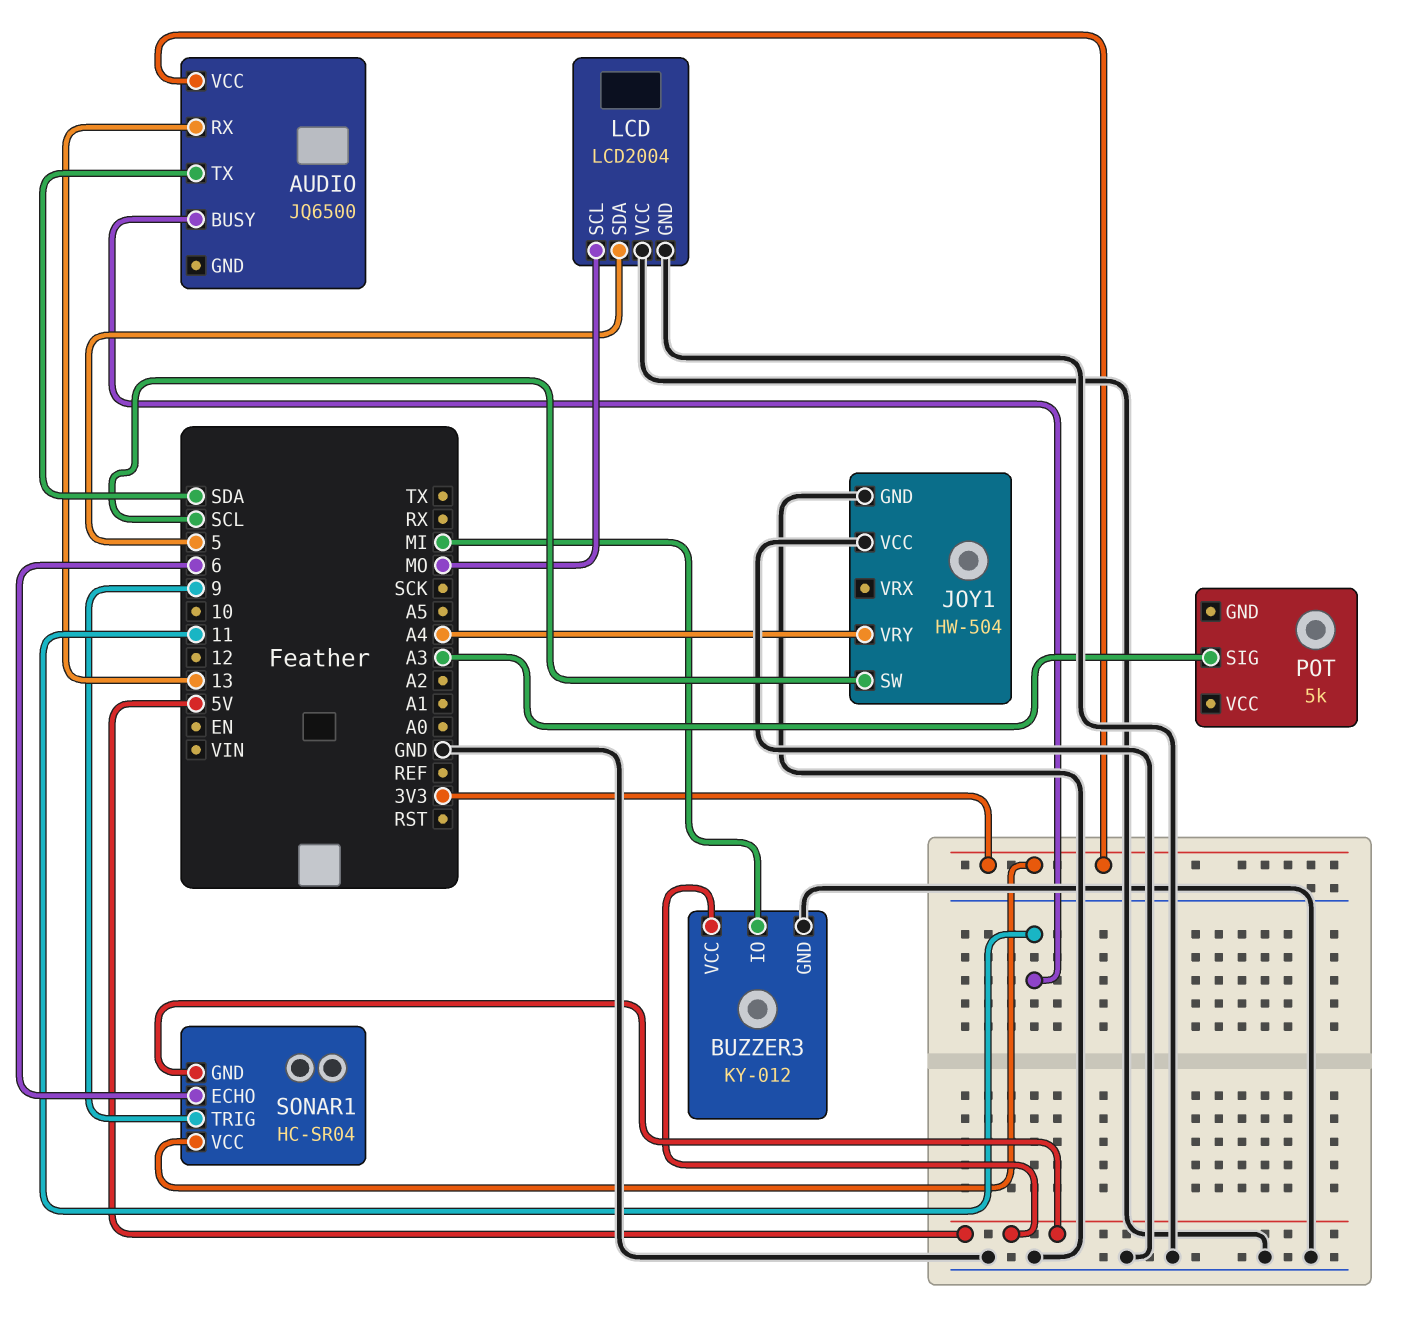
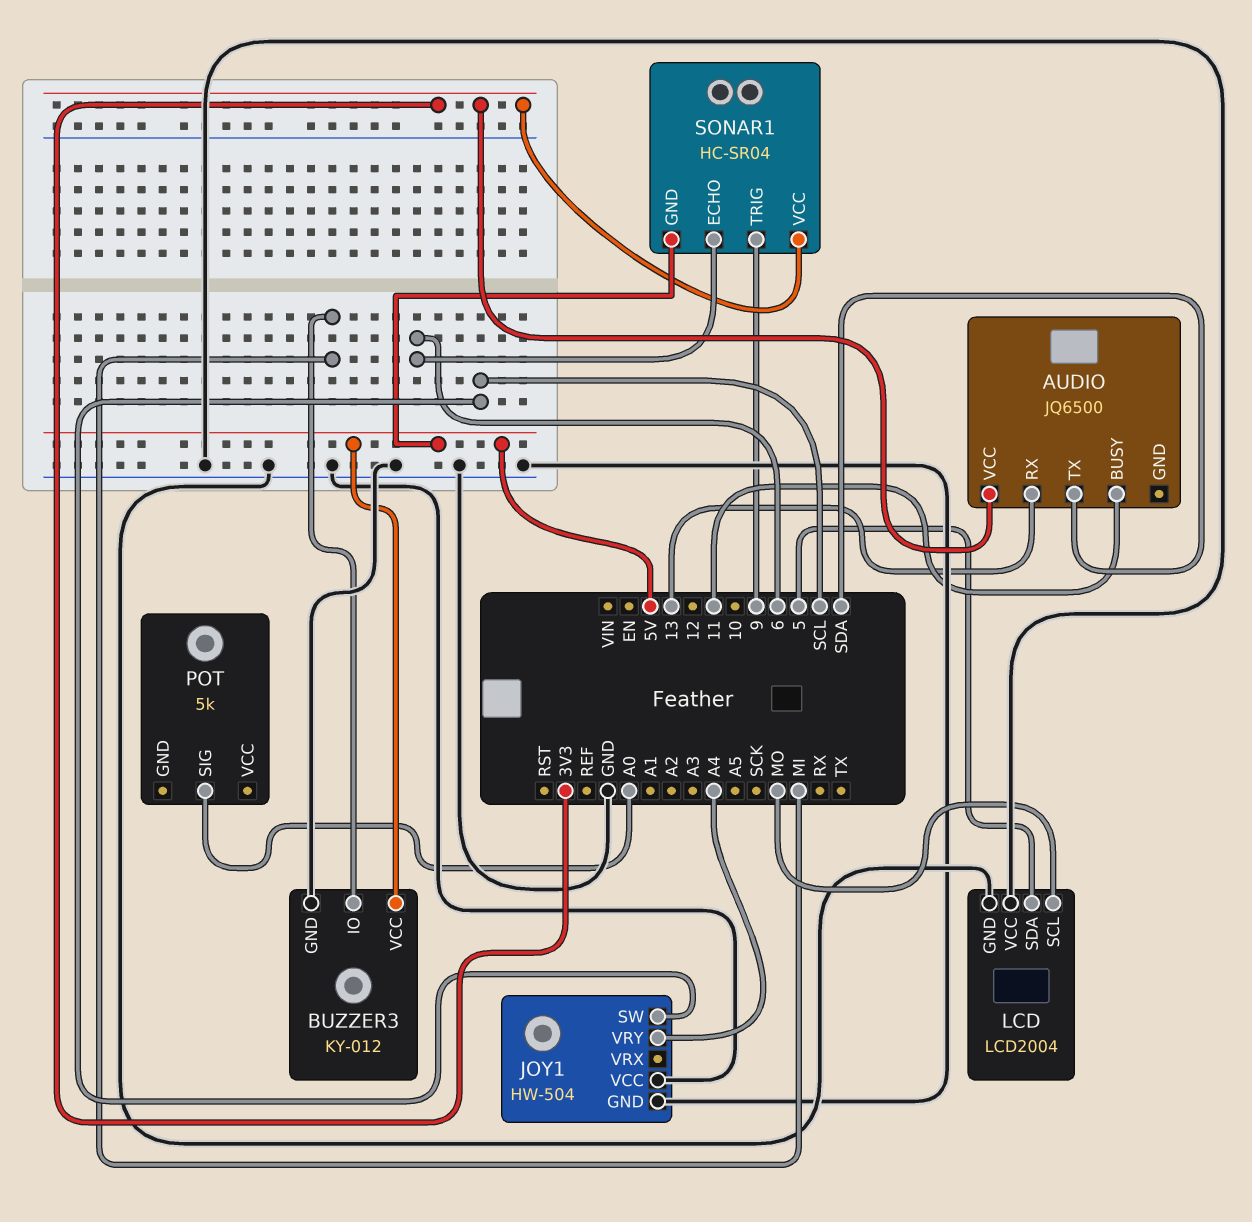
POT pin SIG: A3 -> A0

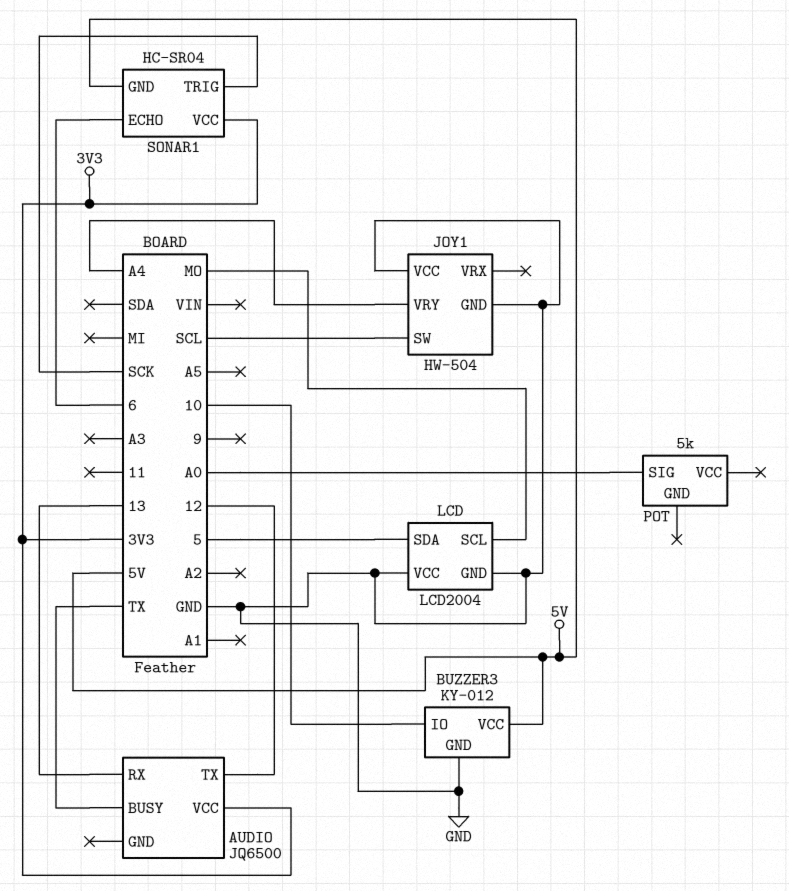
AUDIO pin BUSY: 11 -> TX
AUDIO pin TX: SDA -> 12
BUZZER3 pin IO: MI -> 10
SONAR1 pin TRIG: 9 -> SCK

